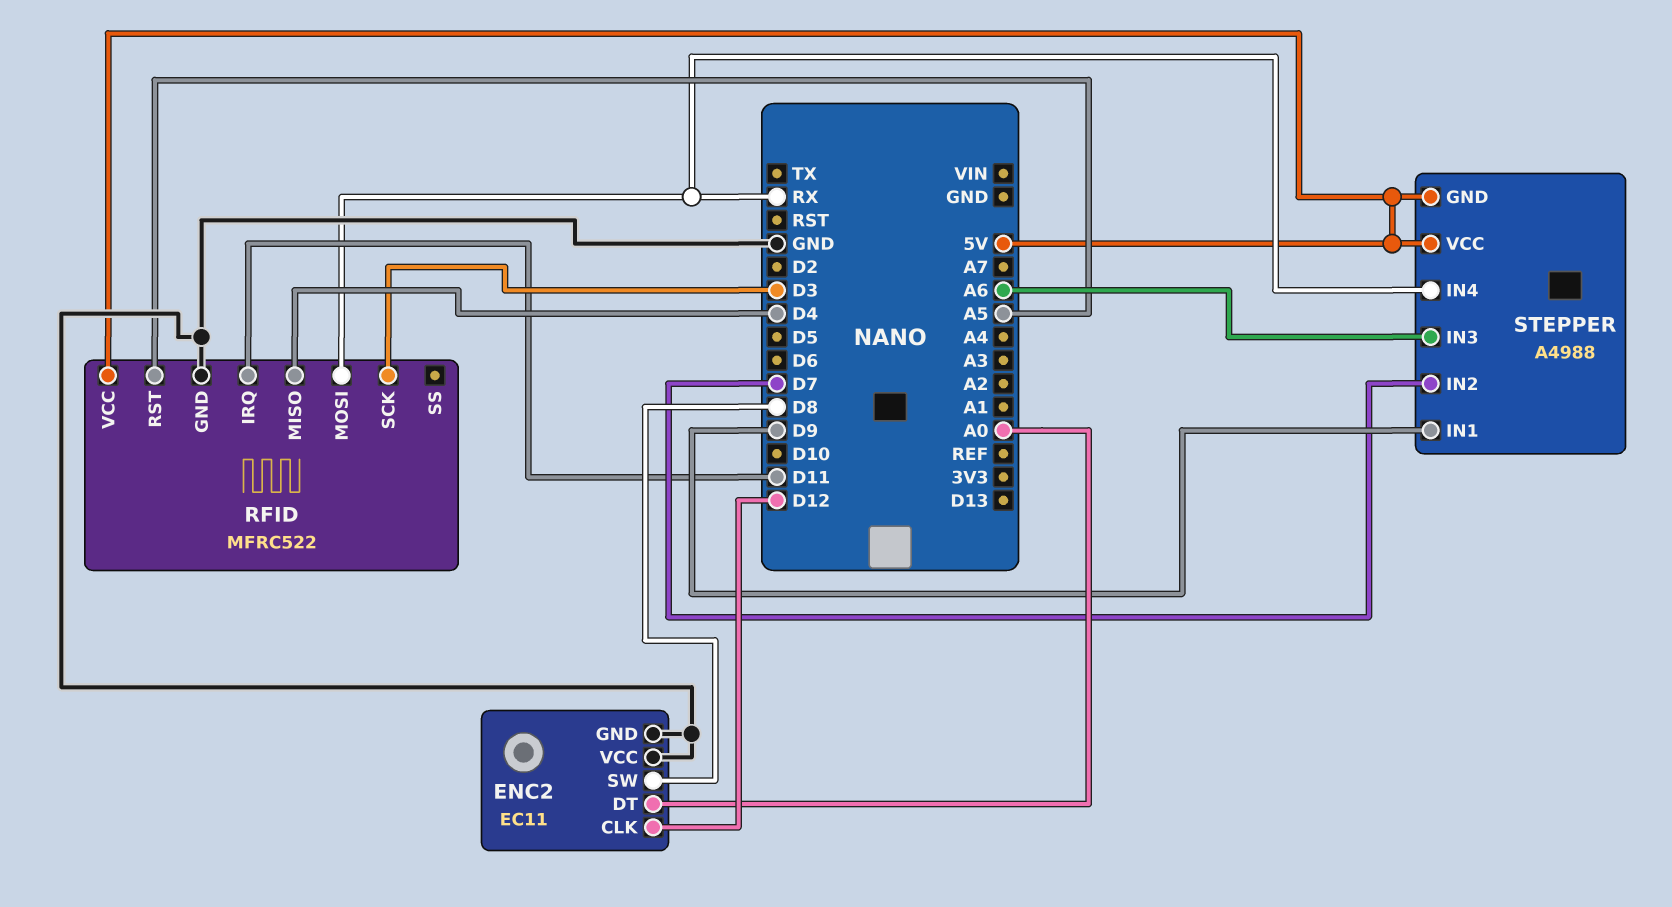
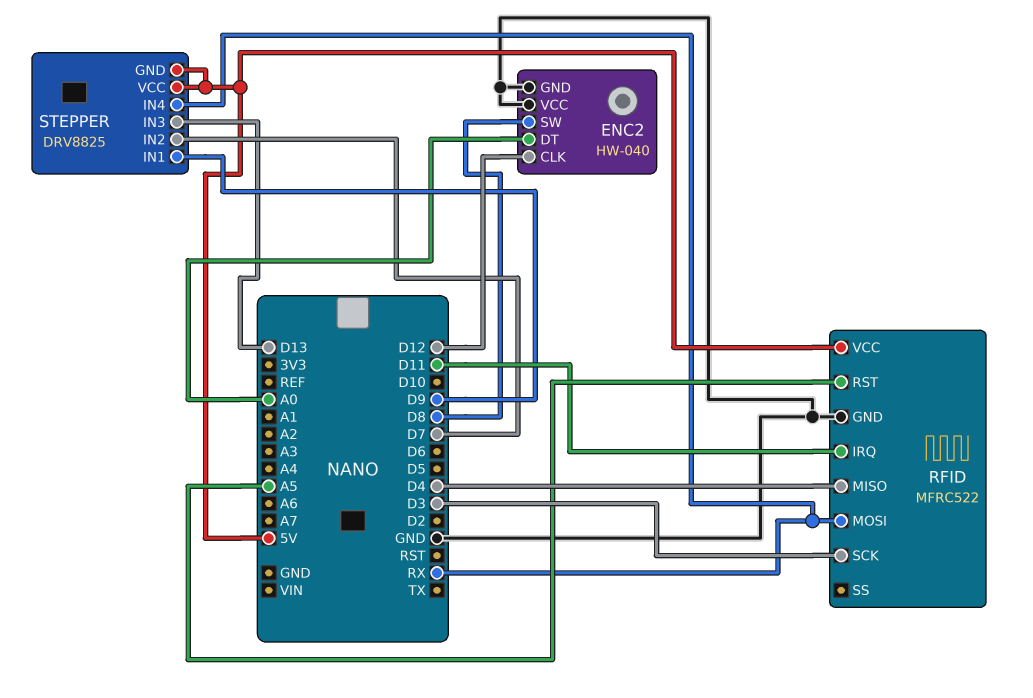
ENC2: EC11 -> HW-040
STEPPER: A4988 -> DRV8825
STEPPER pin IN3: A6 -> D13

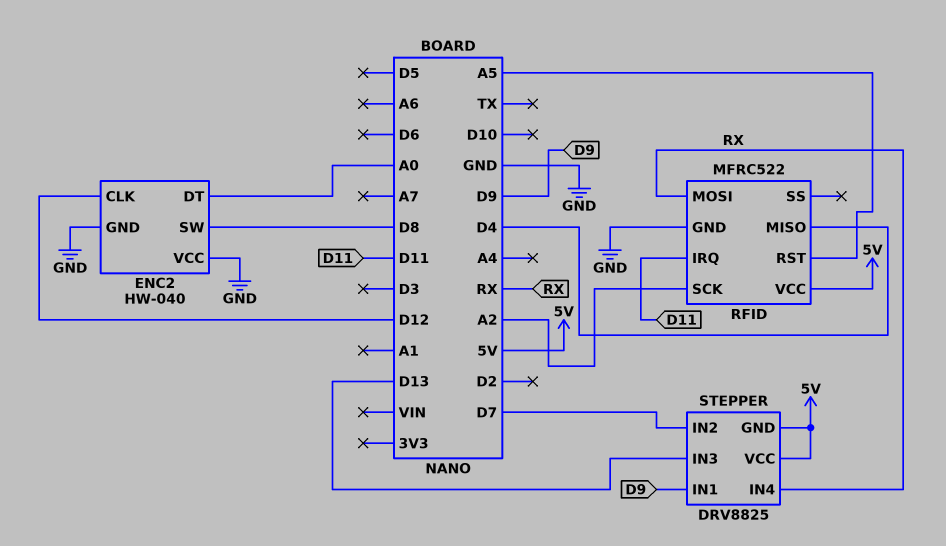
RFID pin SCK: D3 -> A2

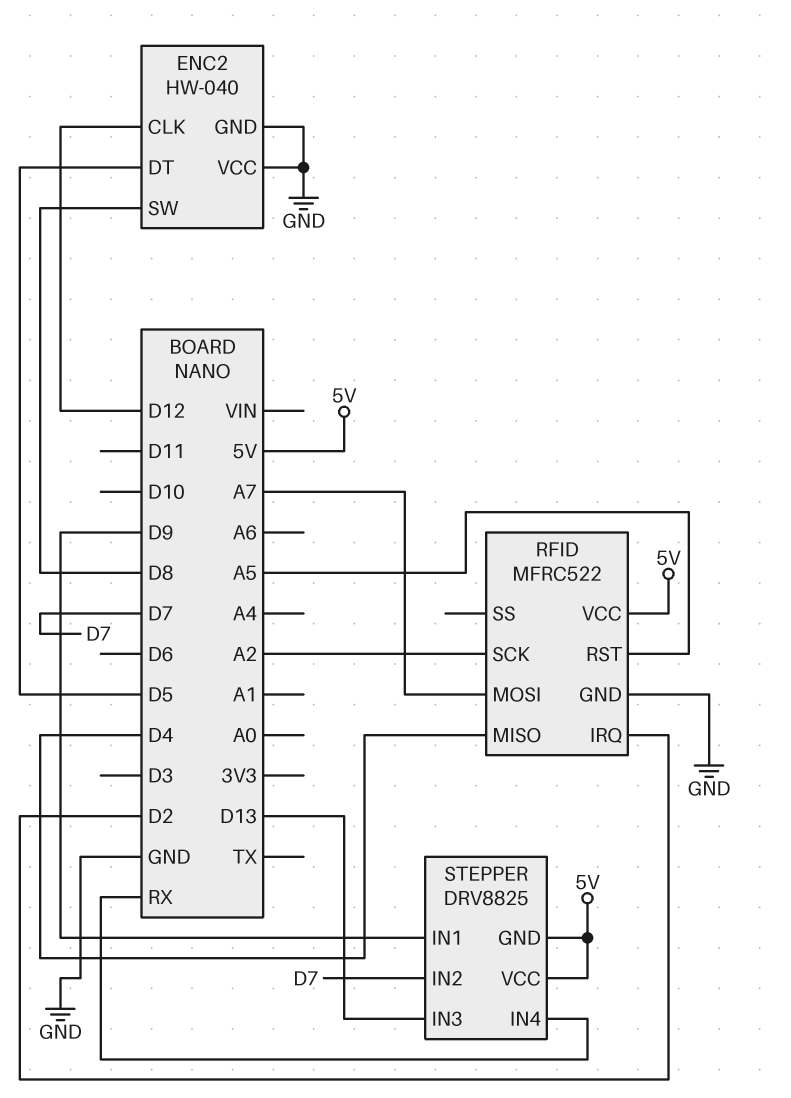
ENC2 pin DT: A0 -> D5
RFID pin IRQ: D11 -> D2
RFID pin MOSI: RX -> A7

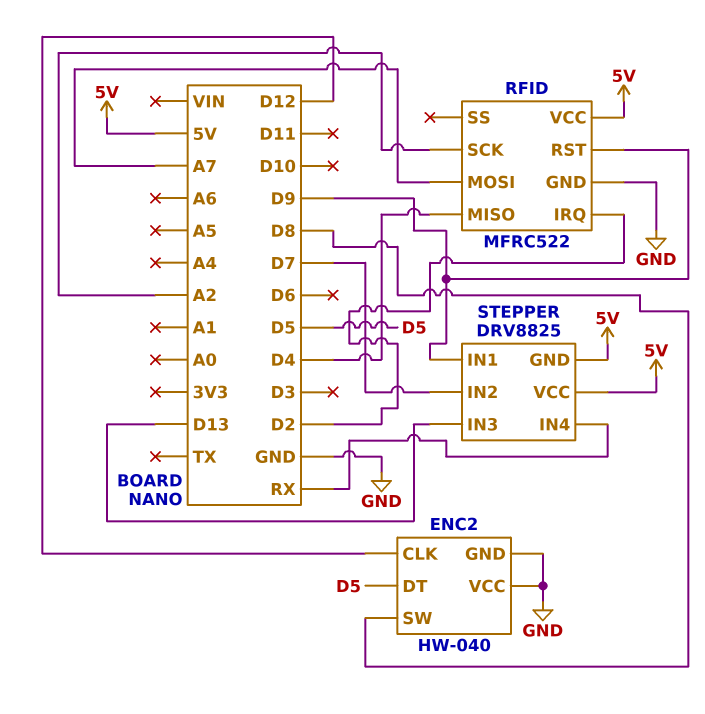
RFID pin RST: A5 -> D9

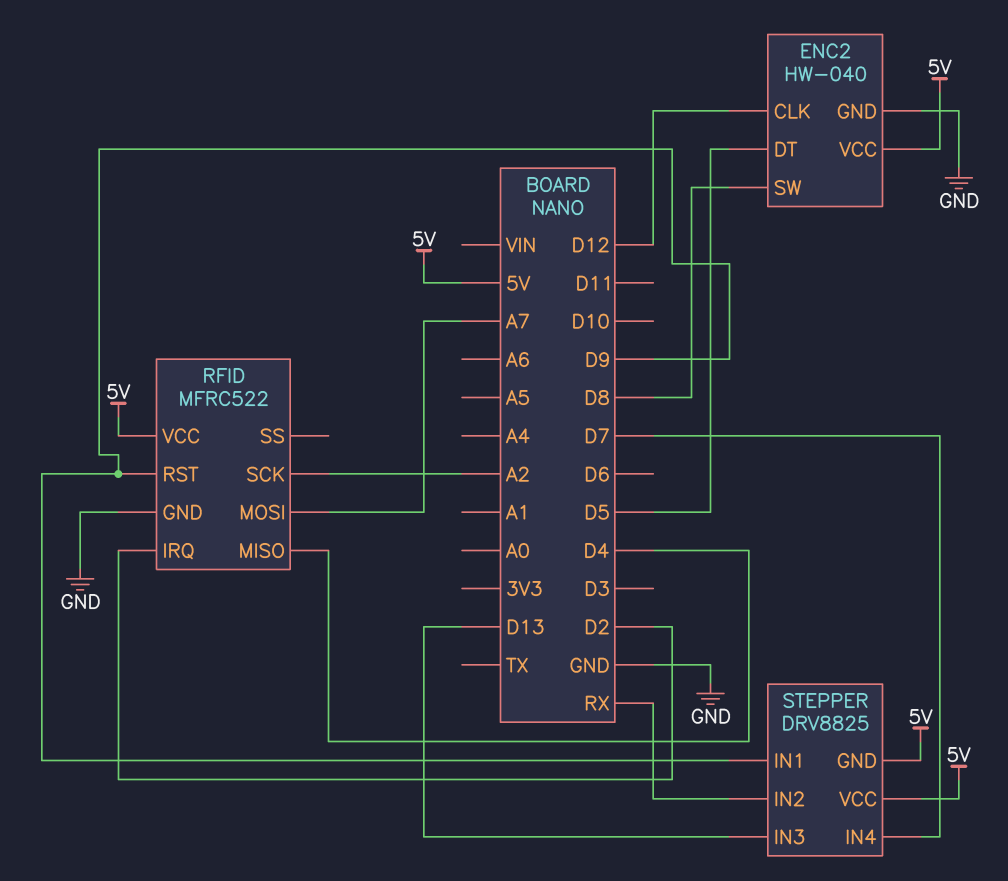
ENC2 pin VCC: GND -> 5V
STEPPER pin IN2: D7 -> RX
STEPPER pin IN4: RX -> D7

